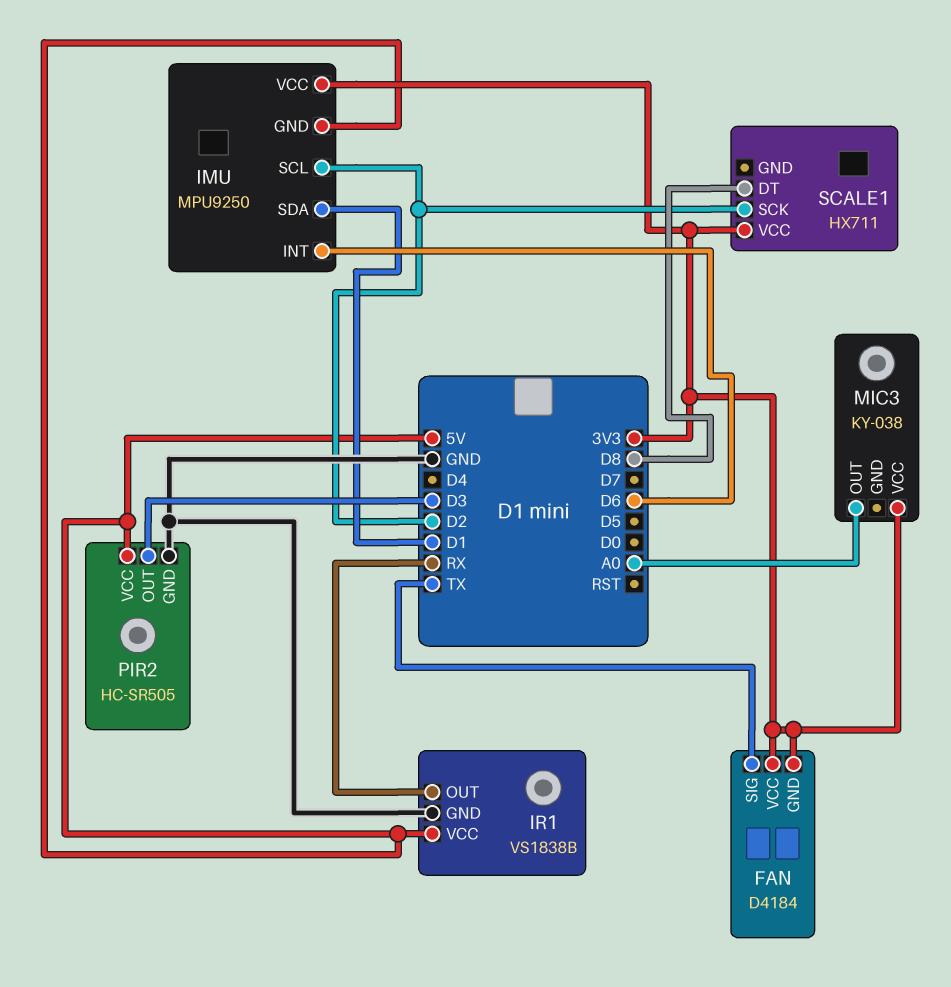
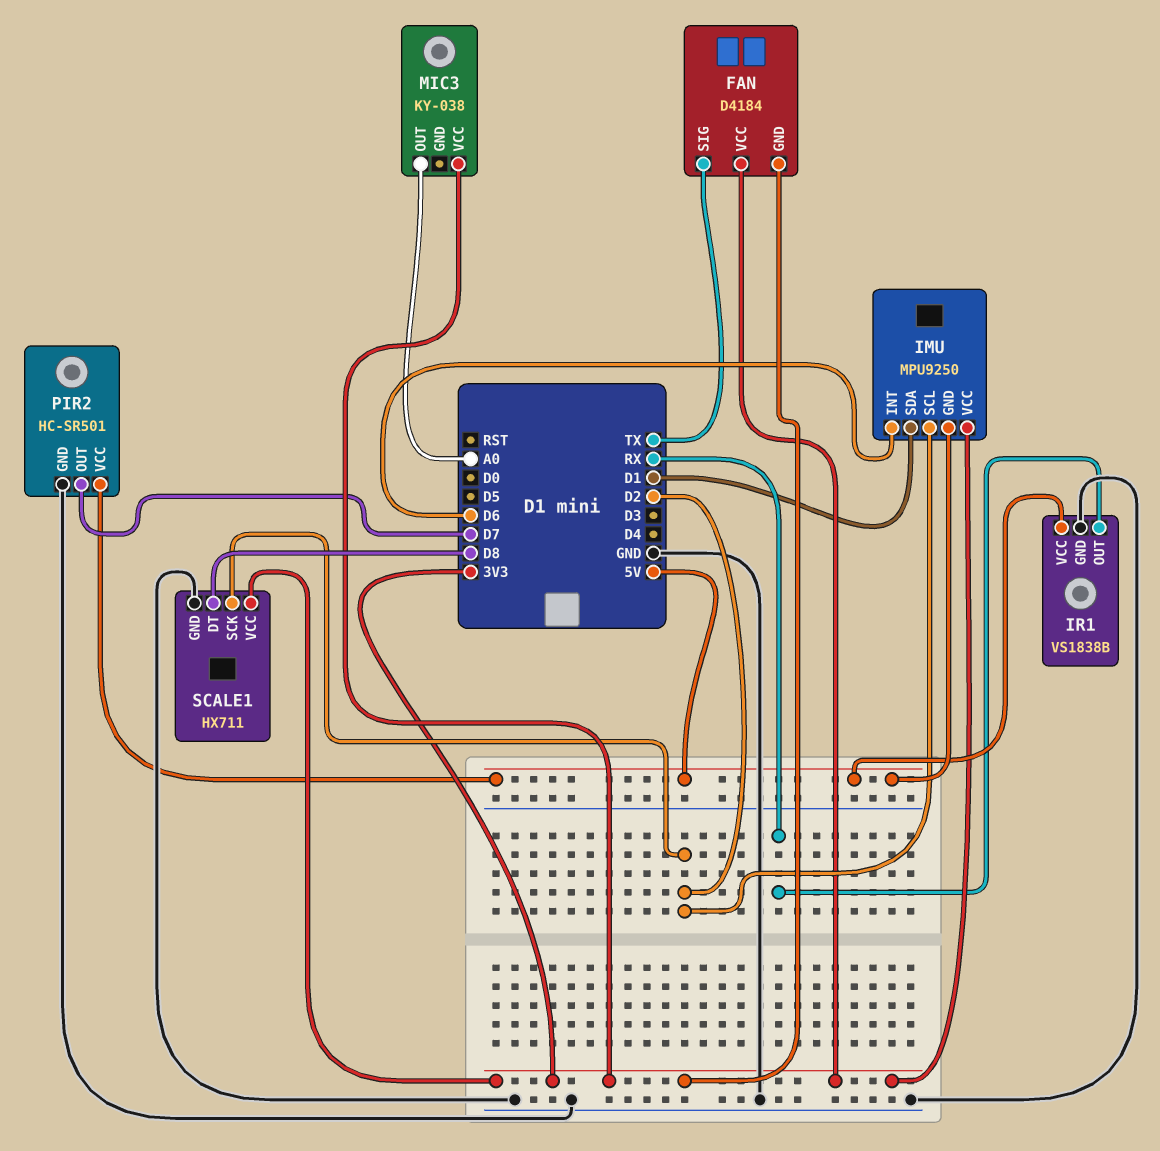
PIR2: HC-SR505 -> HC-SR501
PIR2 pin OUT: D3 -> D7
SCALE1 pin GND: none -> GND

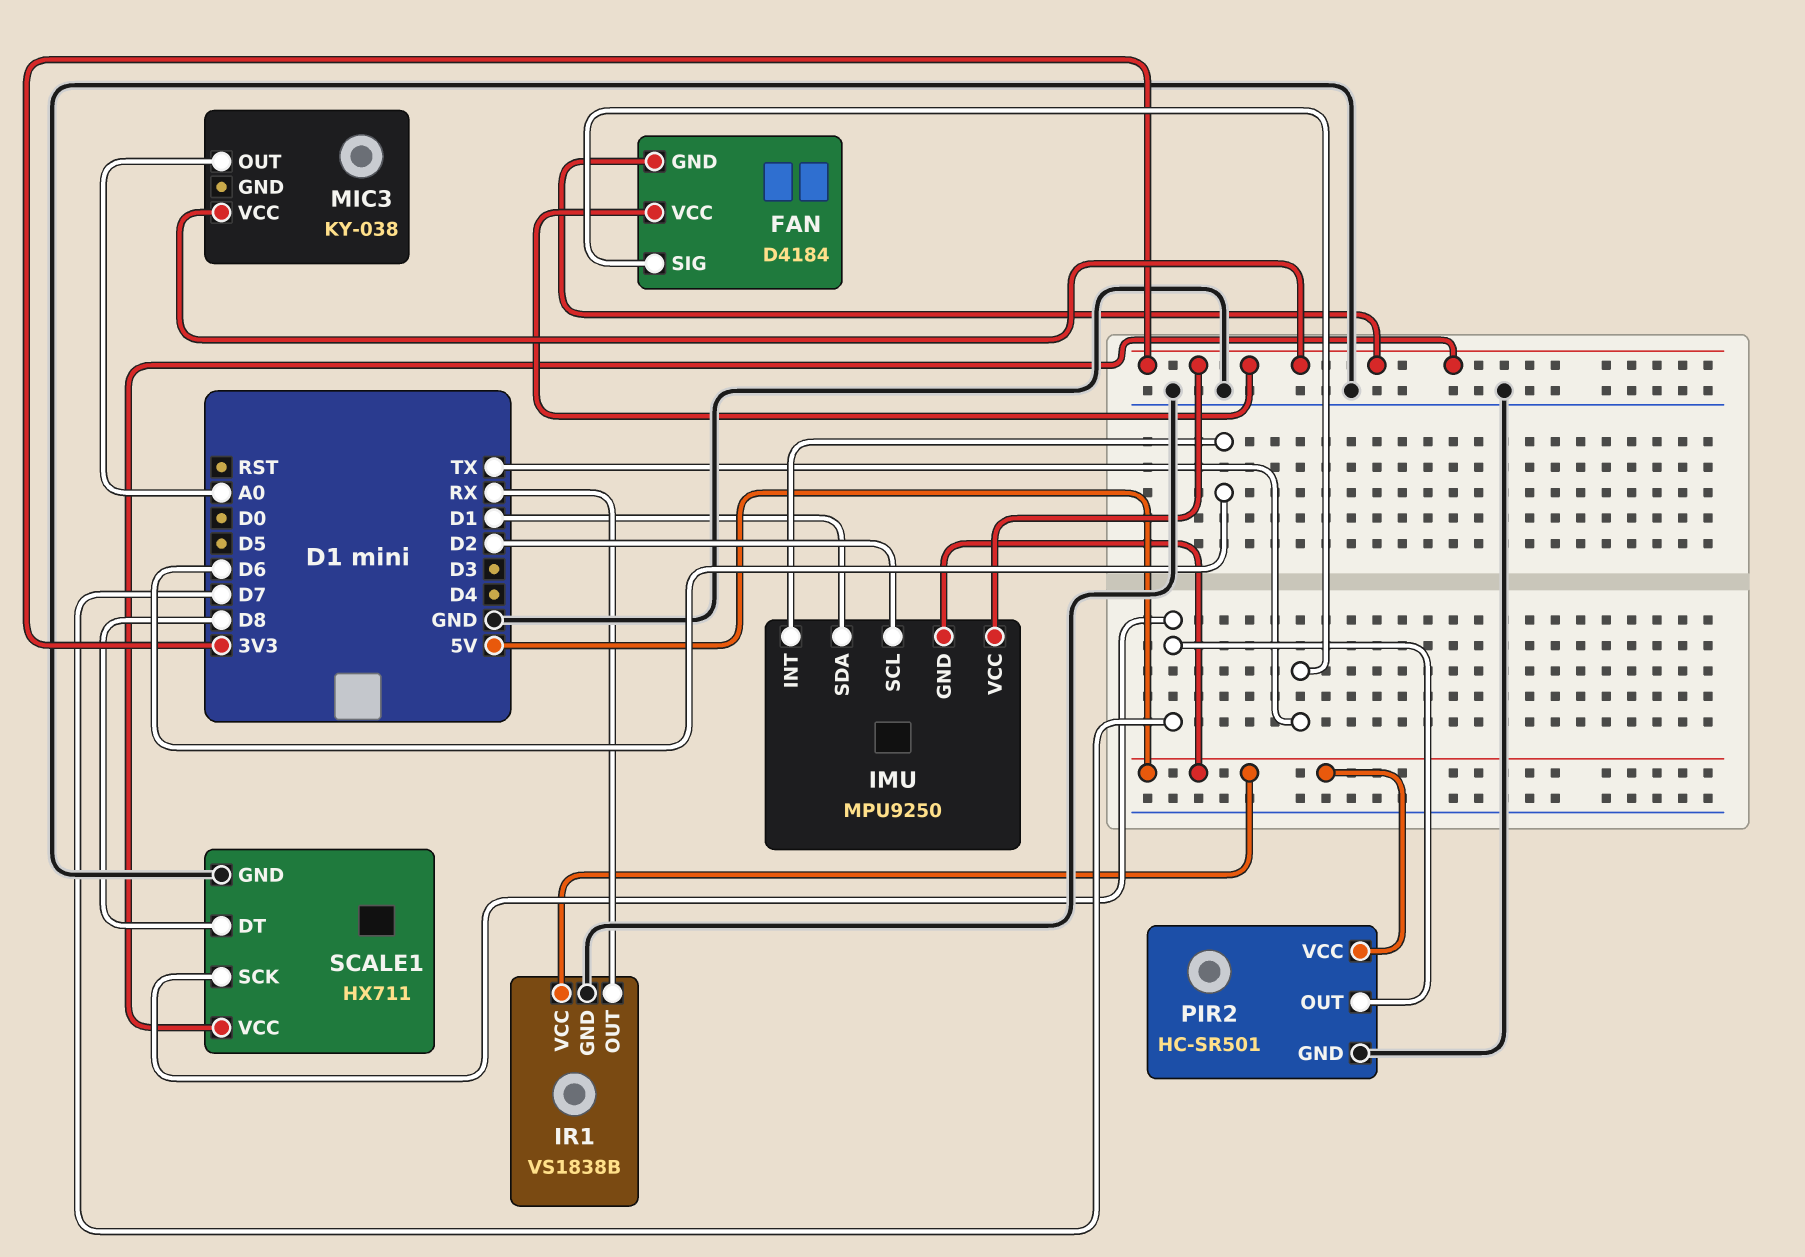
SCALE1 pin SCK: D2 -> D7

